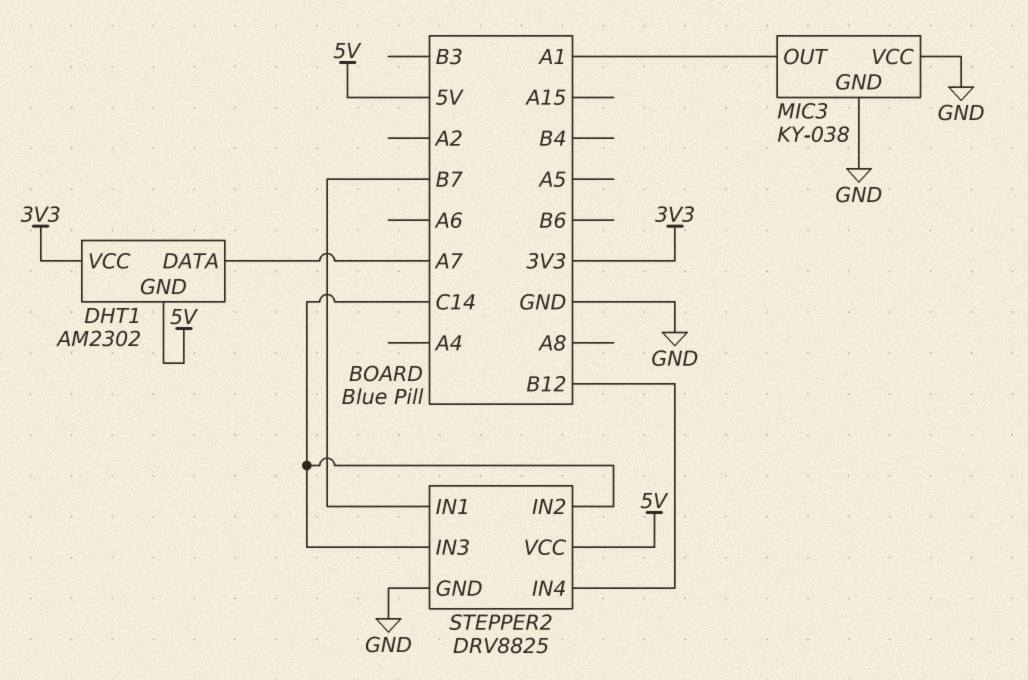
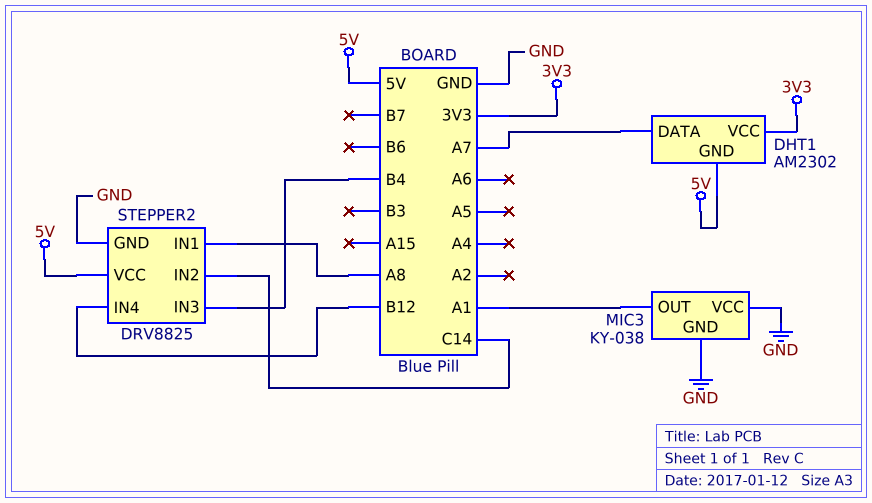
STEPPER2 pin IN1: B7 -> A8
STEPPER2 pin IN3: C14 -> B4

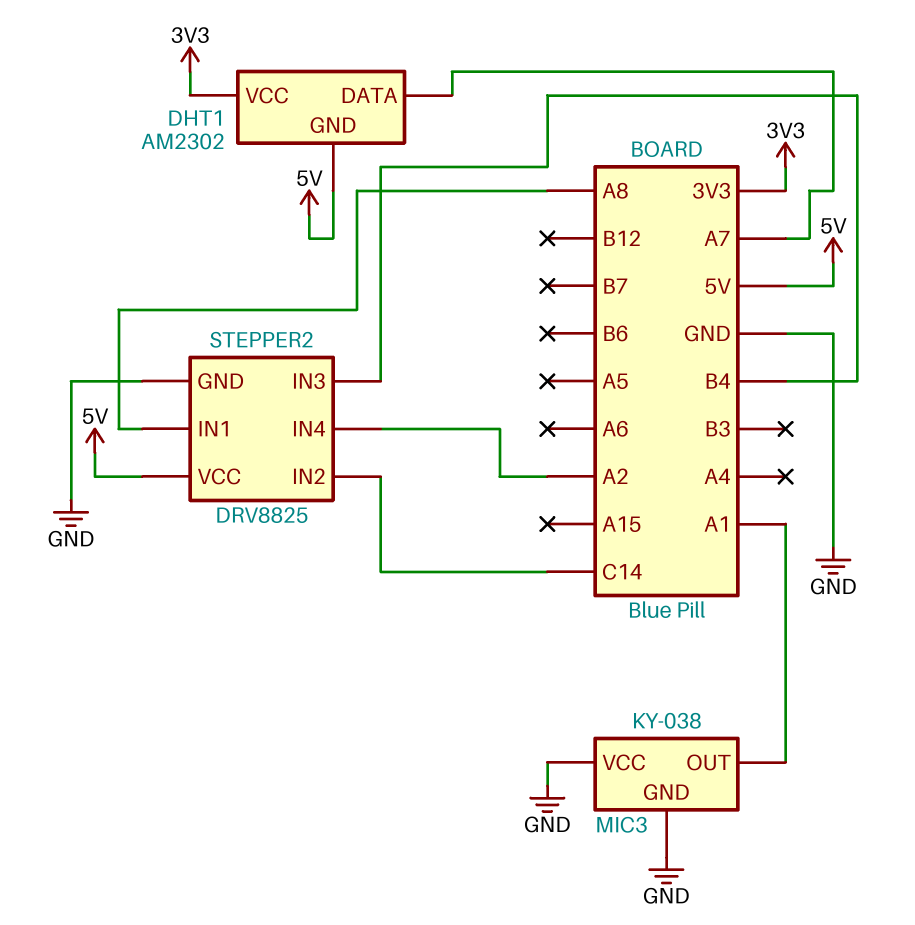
STEPPER2 pin IN4: B12 -> A2

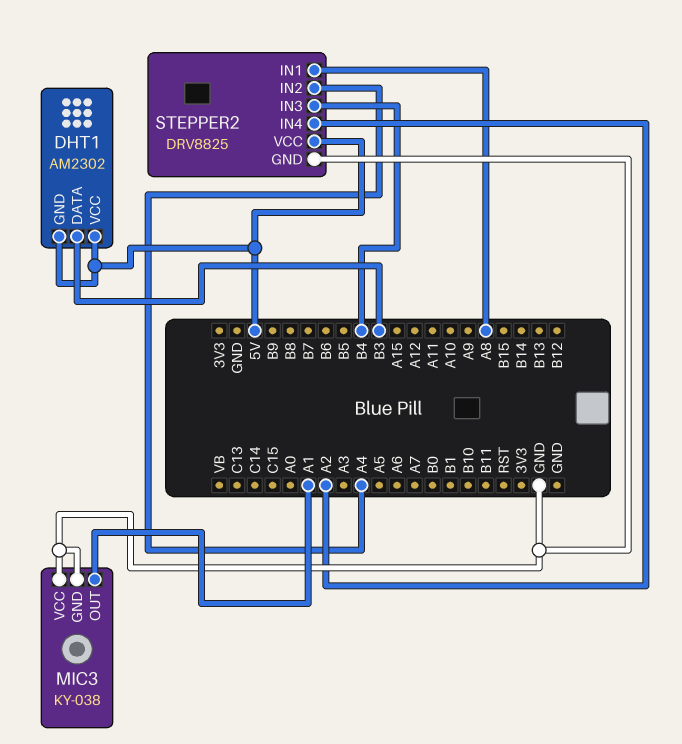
DHT1 pin DATA: A7 -> B3
DHT1 pin VCC: 3V3 -> 5V
STEPPER2 pin IN2: C14 -> A4

